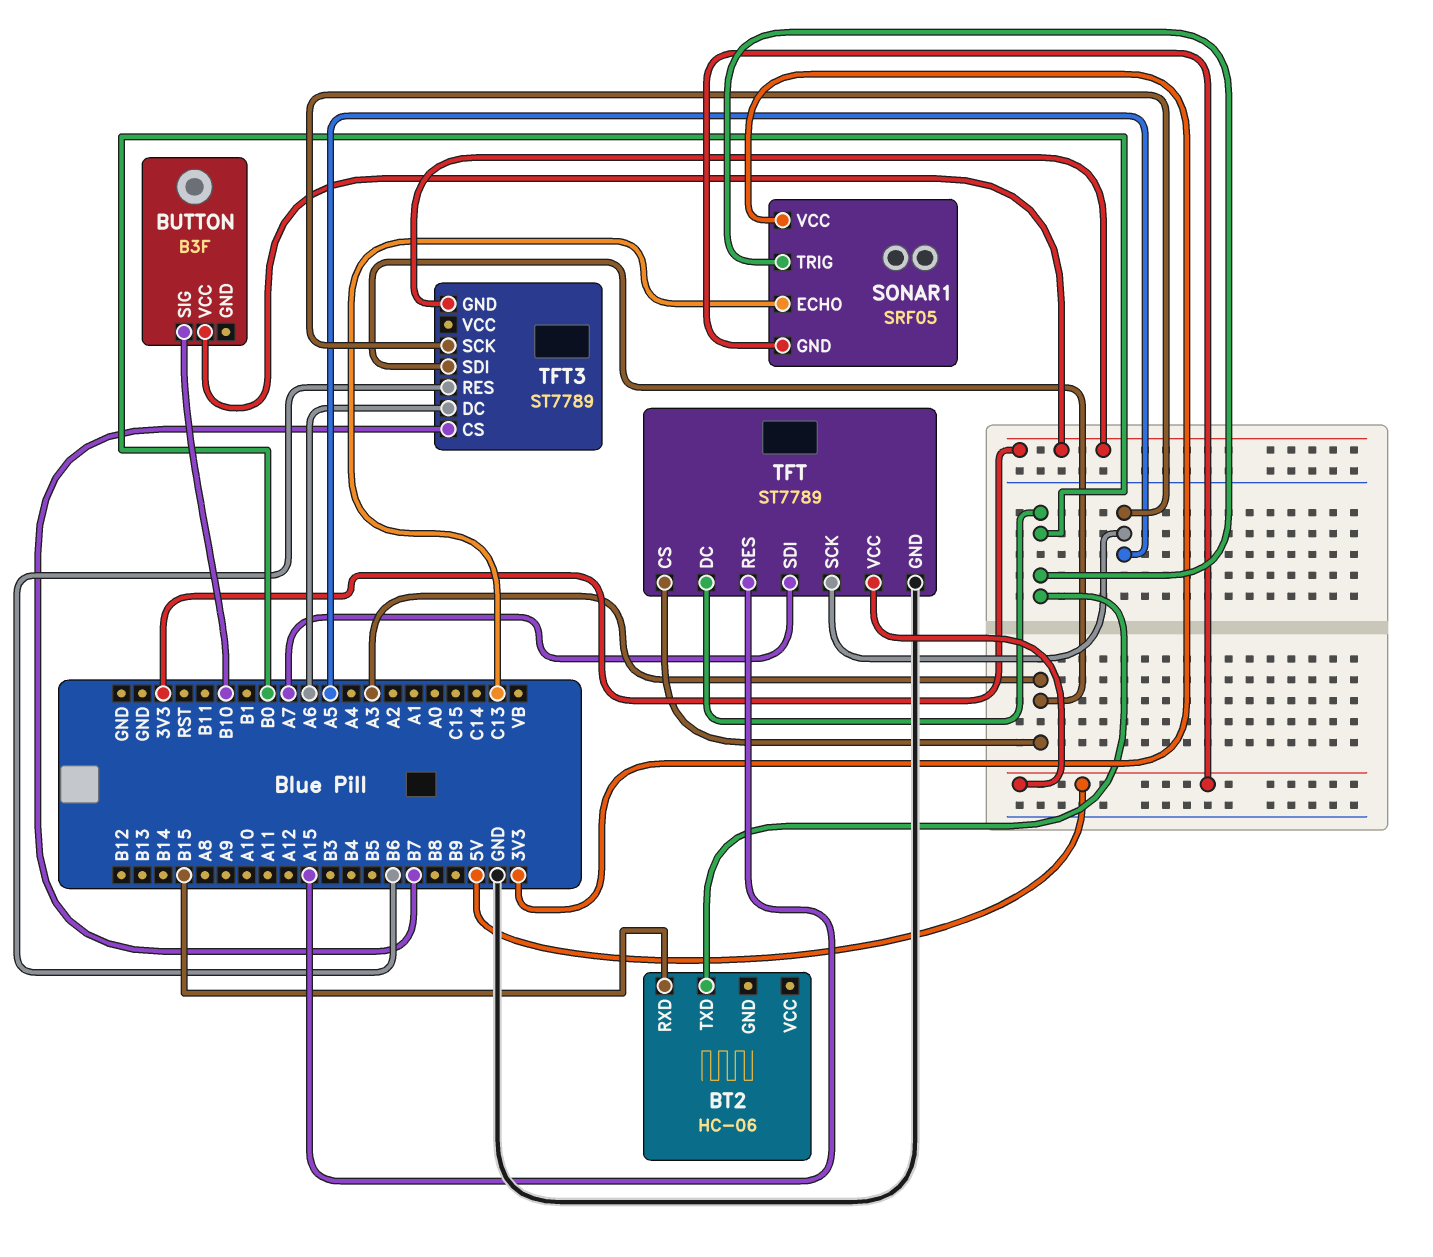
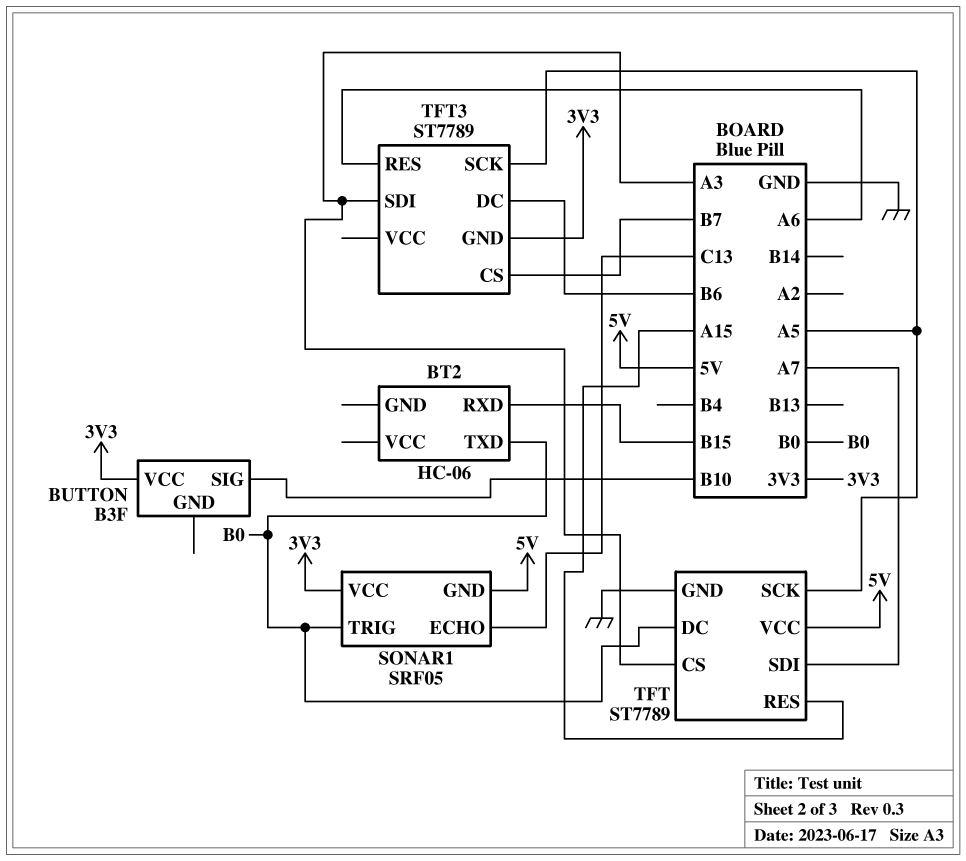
TFT3 pin DC: A6 -> B6
TFT3 pin RES: B6 -> A6

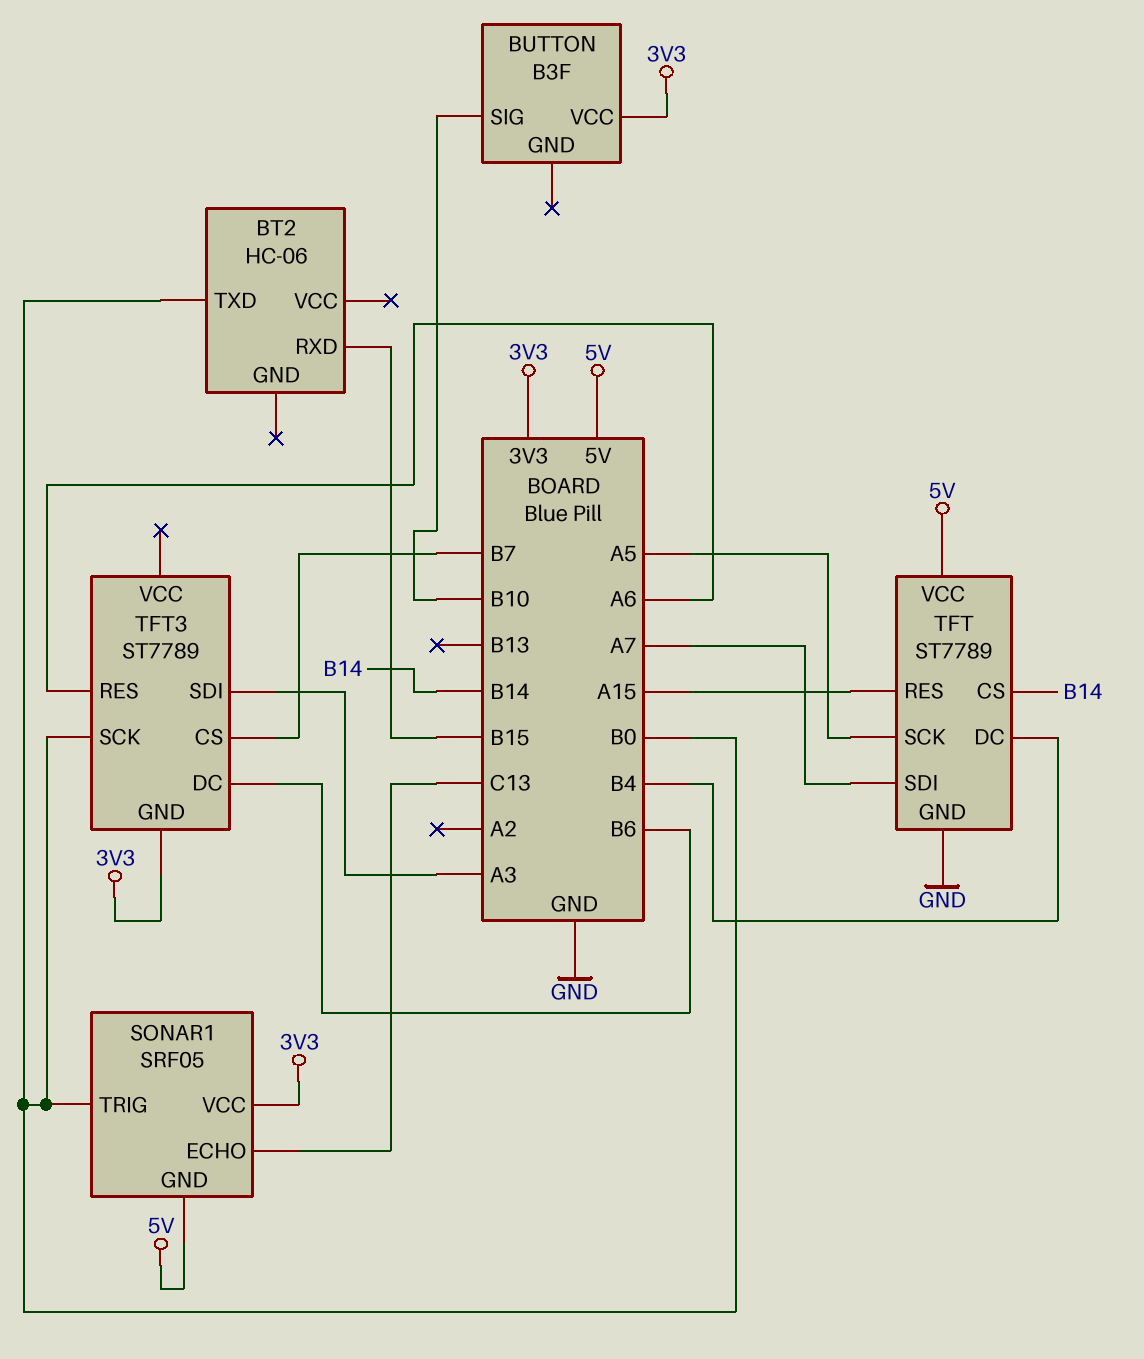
TFT pin CS: A3 -> B14
TFT pin DC: B0 -> B4
TFT3 pin SCK: A5 -> B0

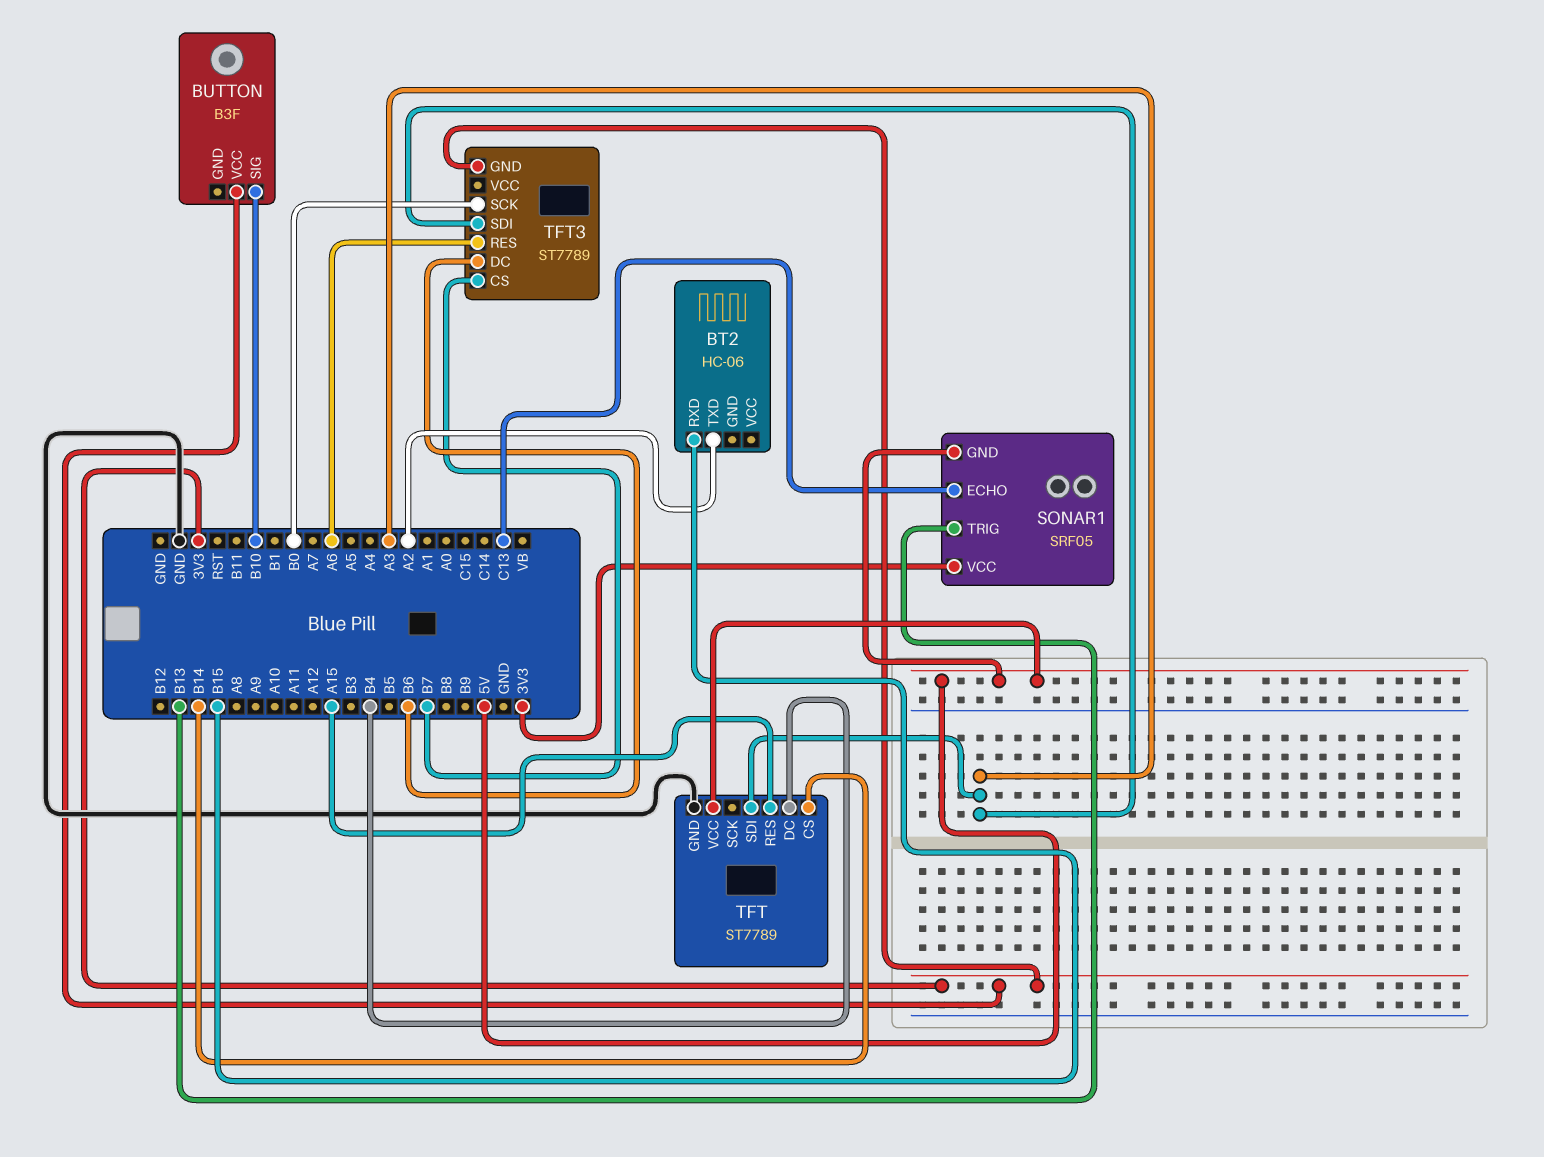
BT2 pin TXD: B0 -> A2
SONAR1 pin TRIG: B0 -> B13
TFT pin SCK: A5 -> none
TFT pin SDI: A7 -> A3

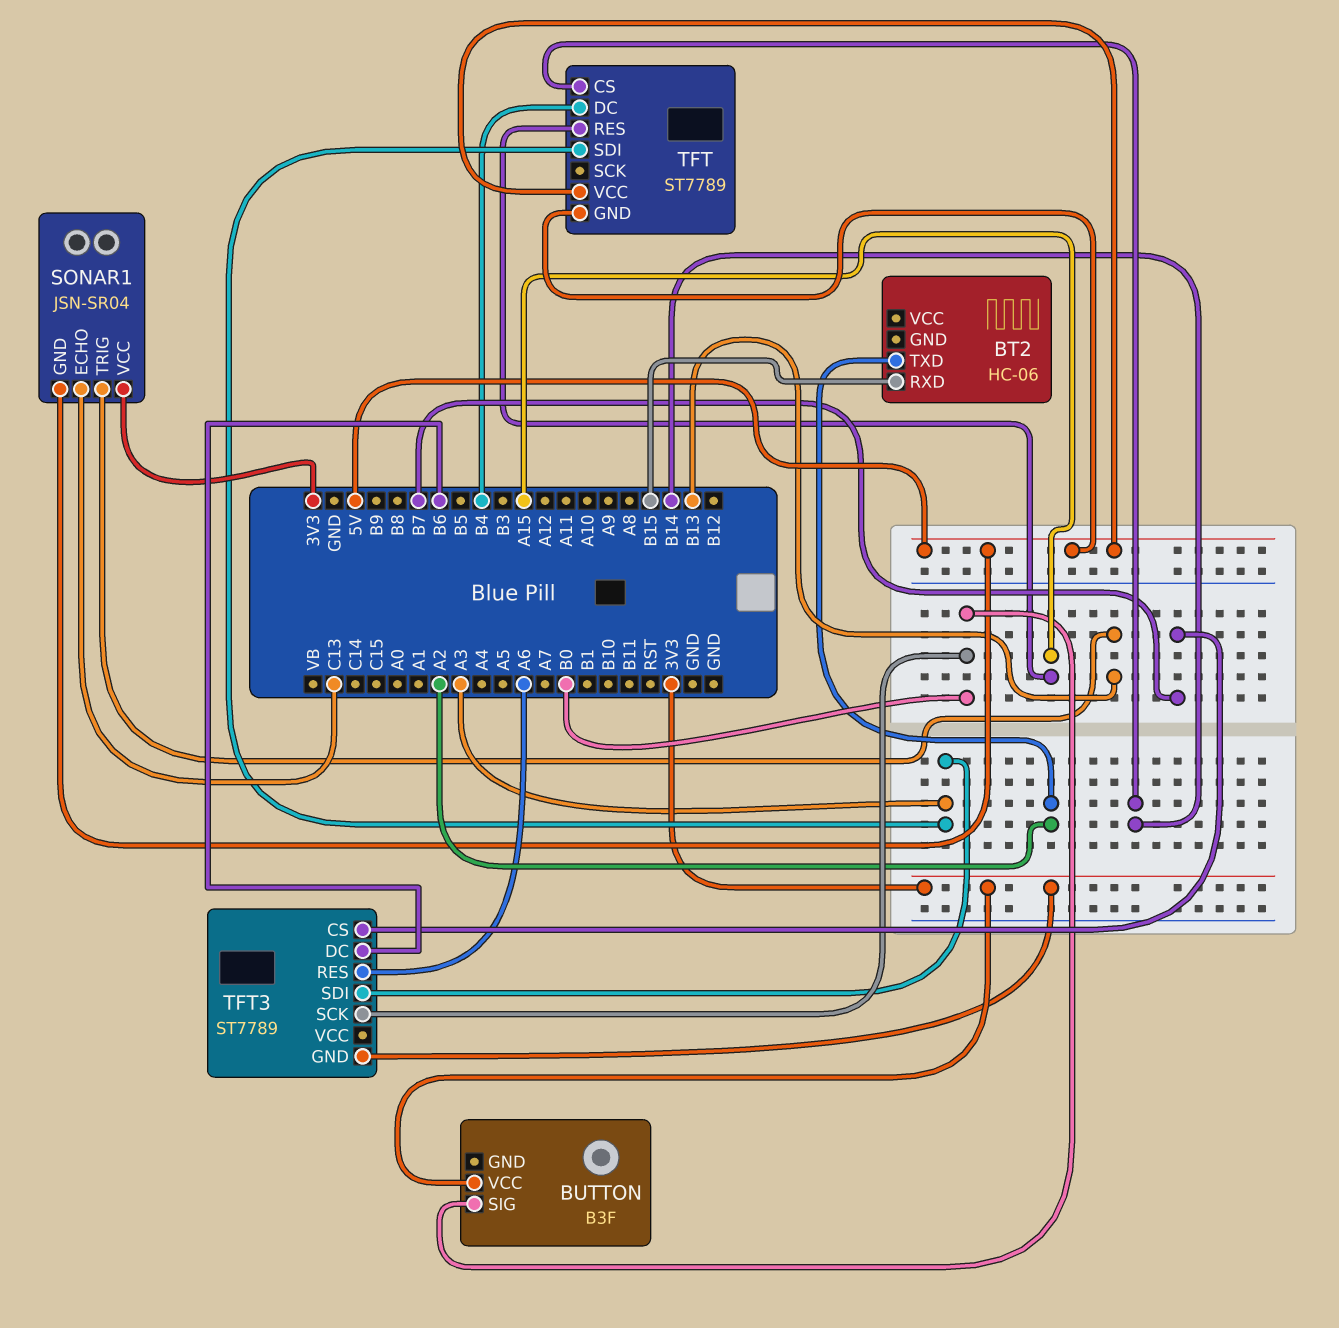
BUTTON pin SIG: B10 -> B0
SONAR1: SRF05 -> JSN-SR04
TFT pin GND: GND -> 5V

